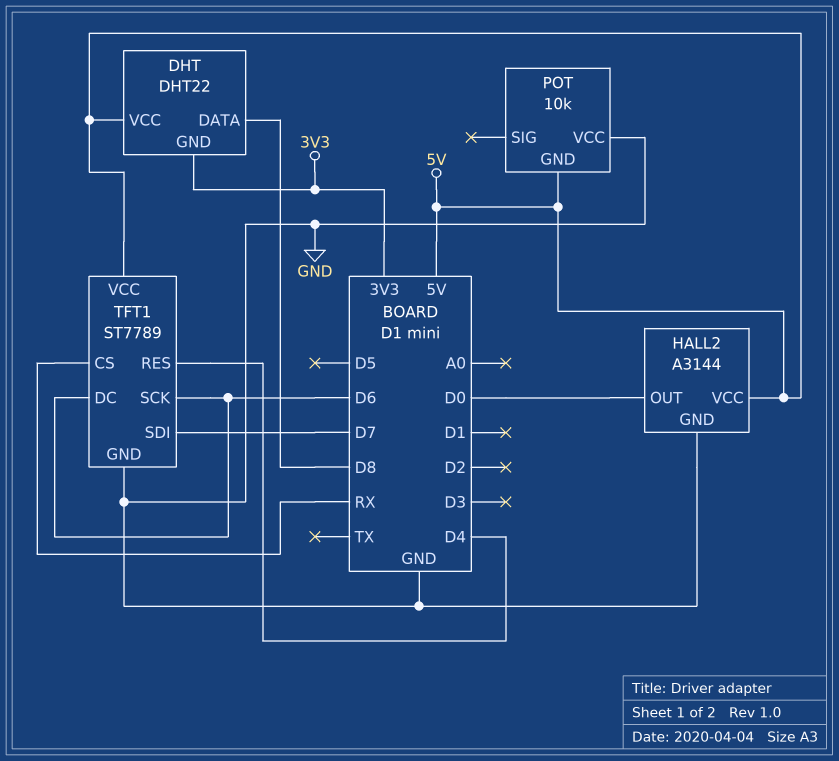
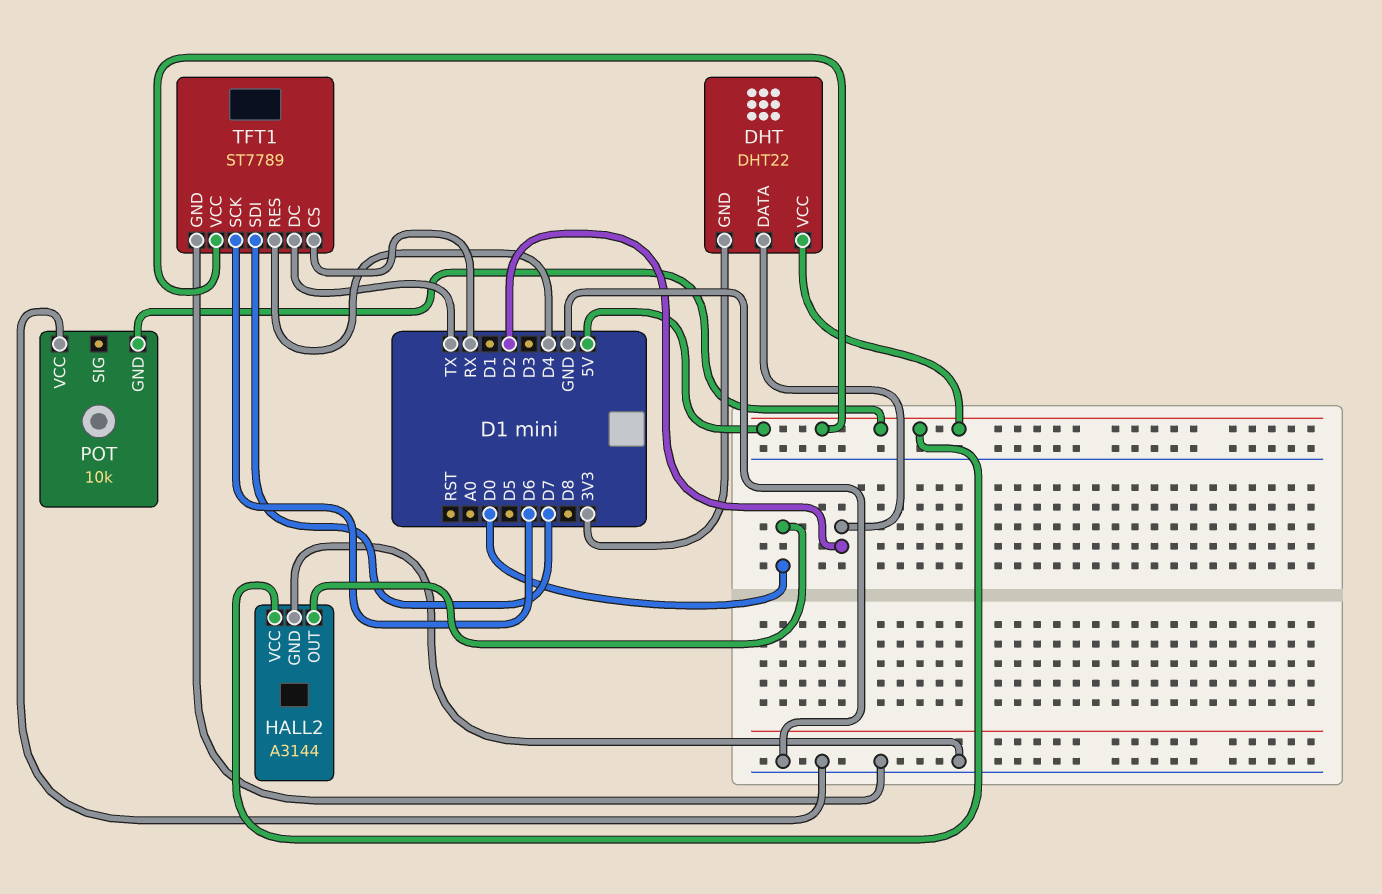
DHT pin DATA: D8 -> D2
TFT1 pin DC: D6 -> TX

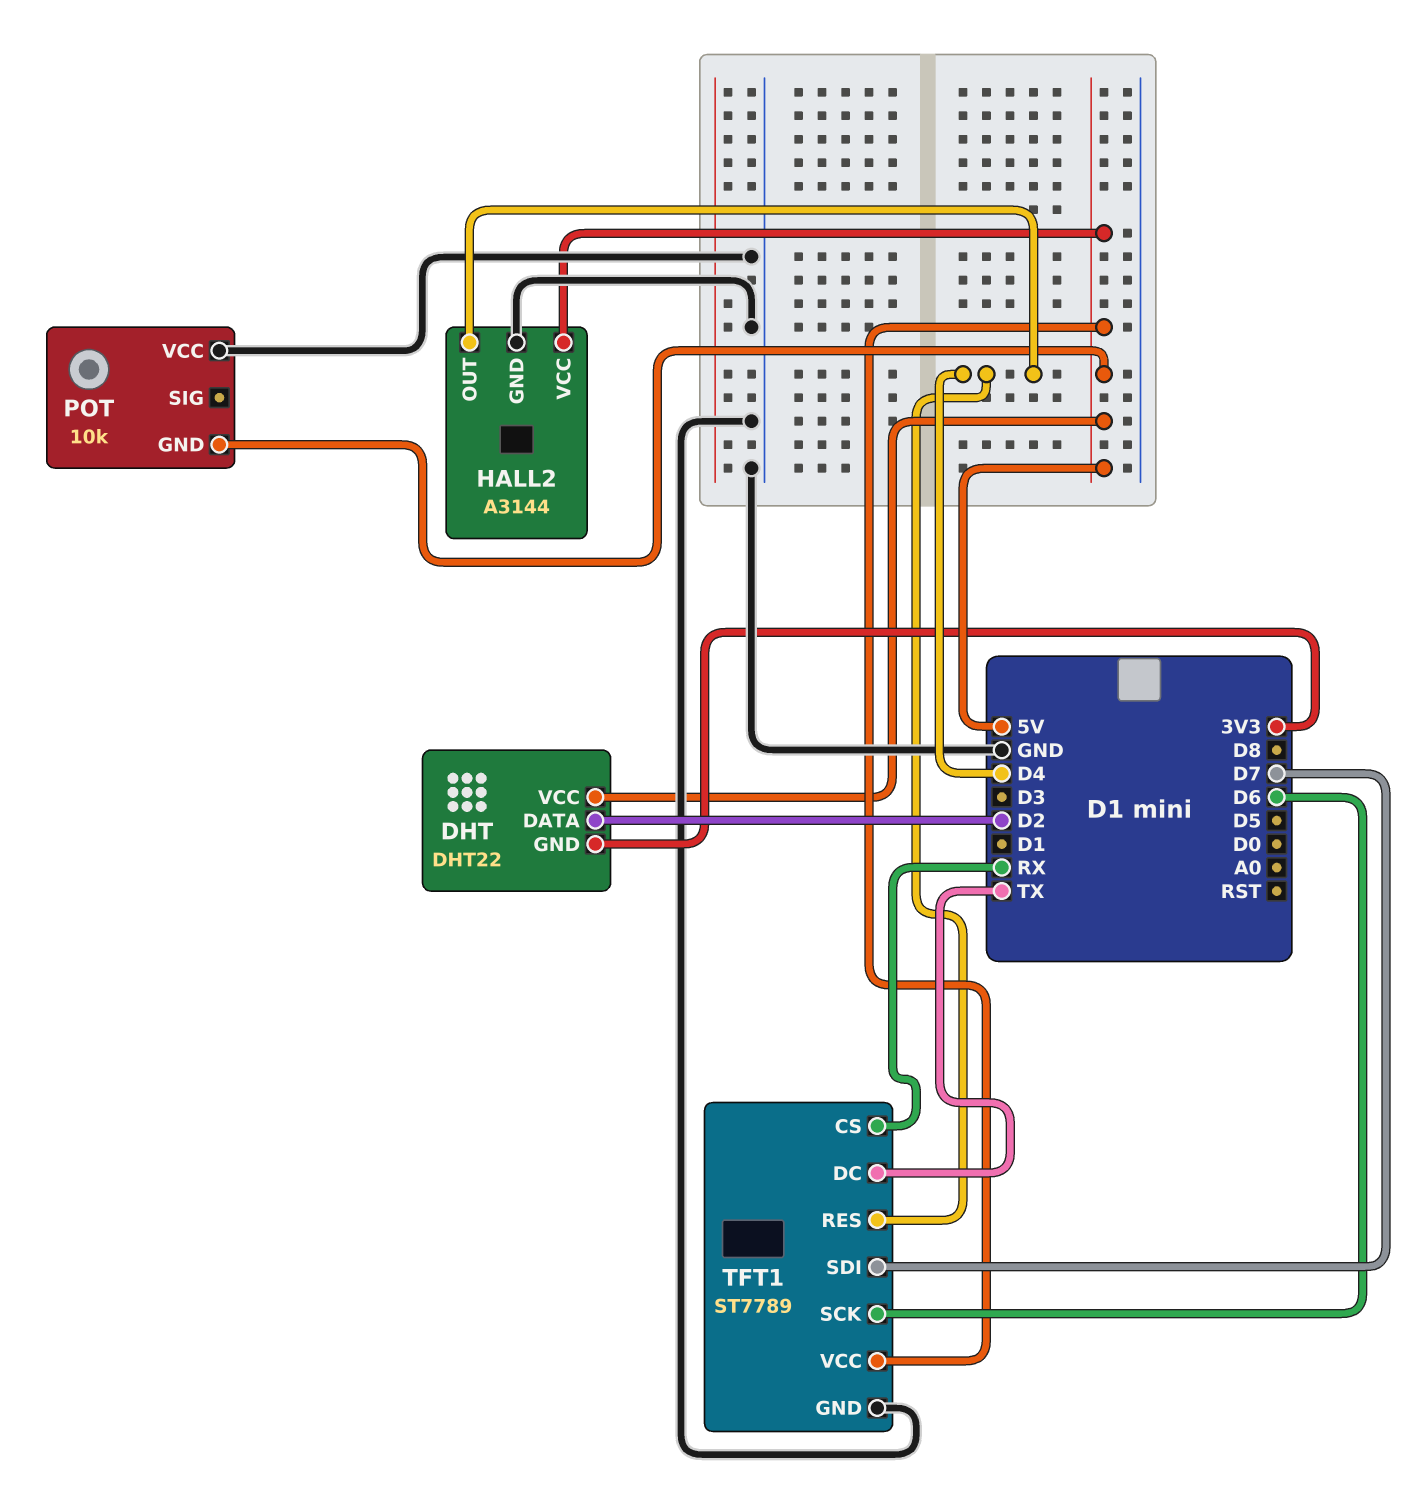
HALL2 pin OUT: D0 -> D4

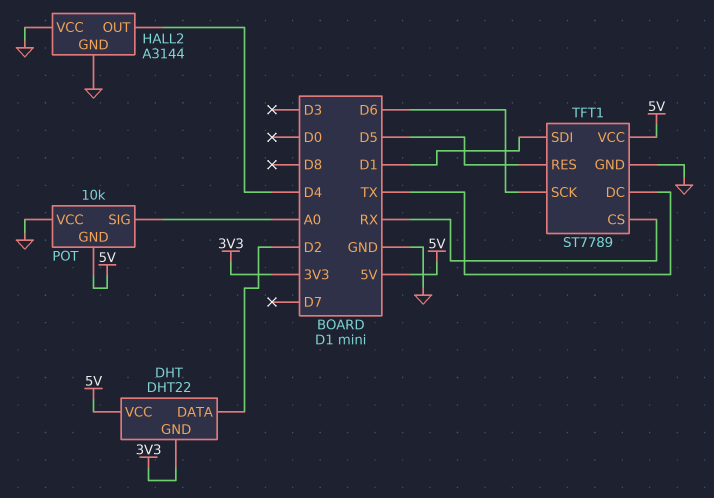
HALL2 pin VCC: 5V -> GND
POT pin SIG: none -> A0
TFT1 pin RES: D4 -> D5
TFT1 pin SDI: D7 -> D1

